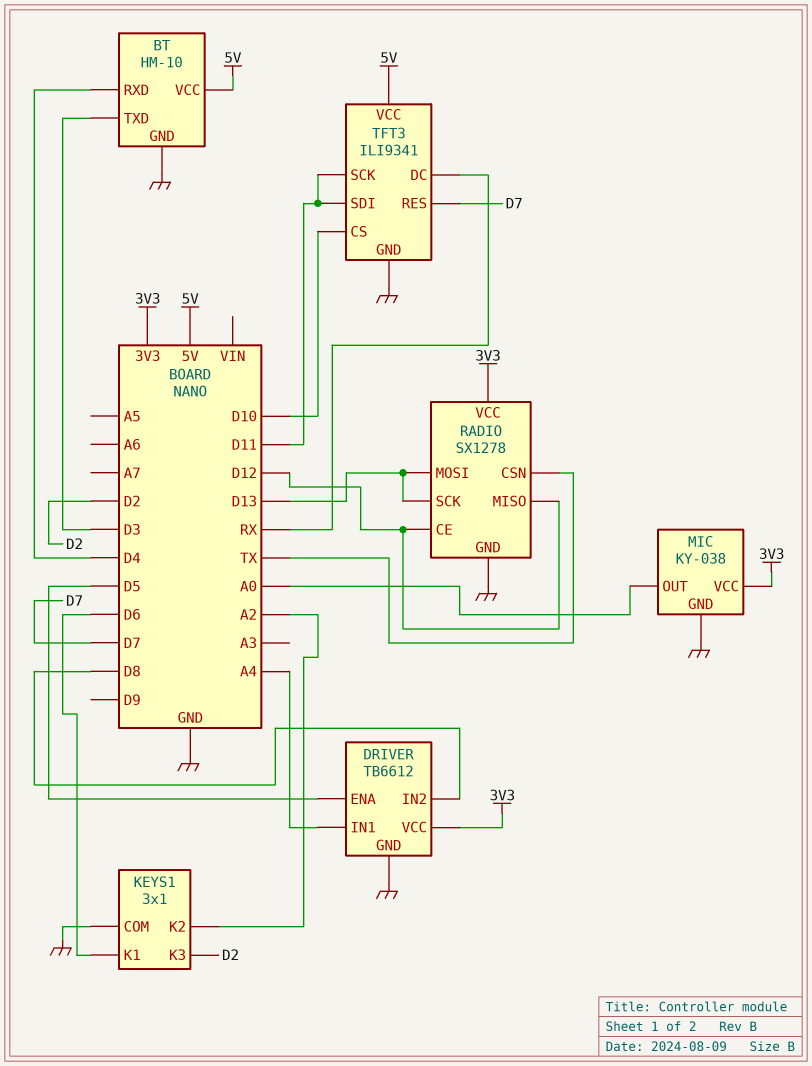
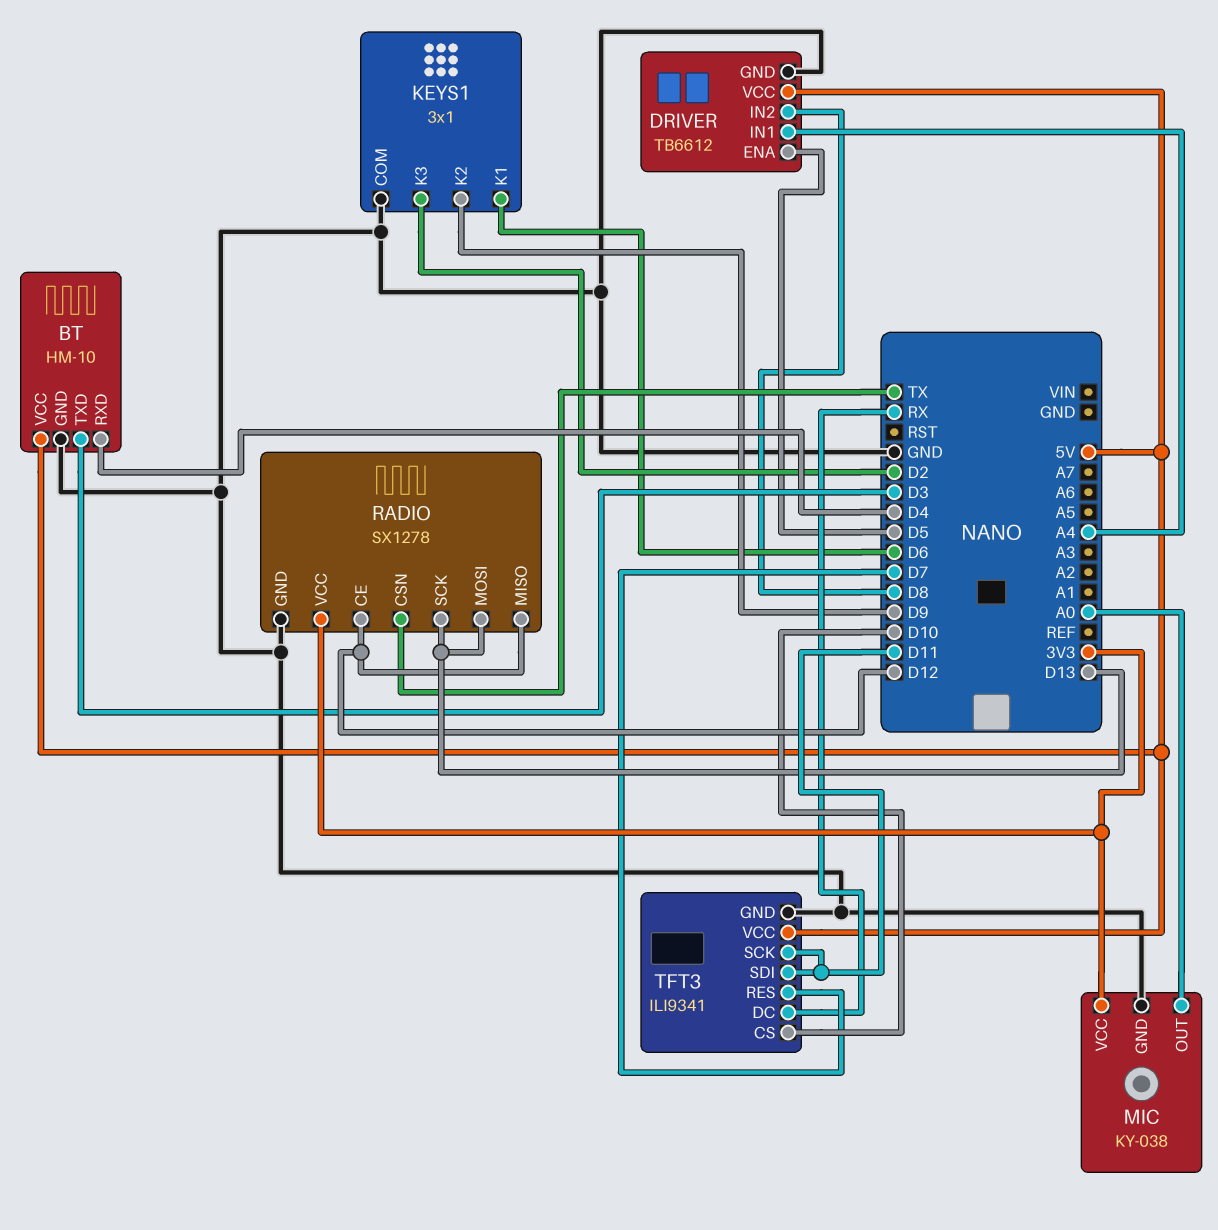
DRIVER pin VCC: 3V3 -> 5V
KEYS1 pin K2: A2 -> D9

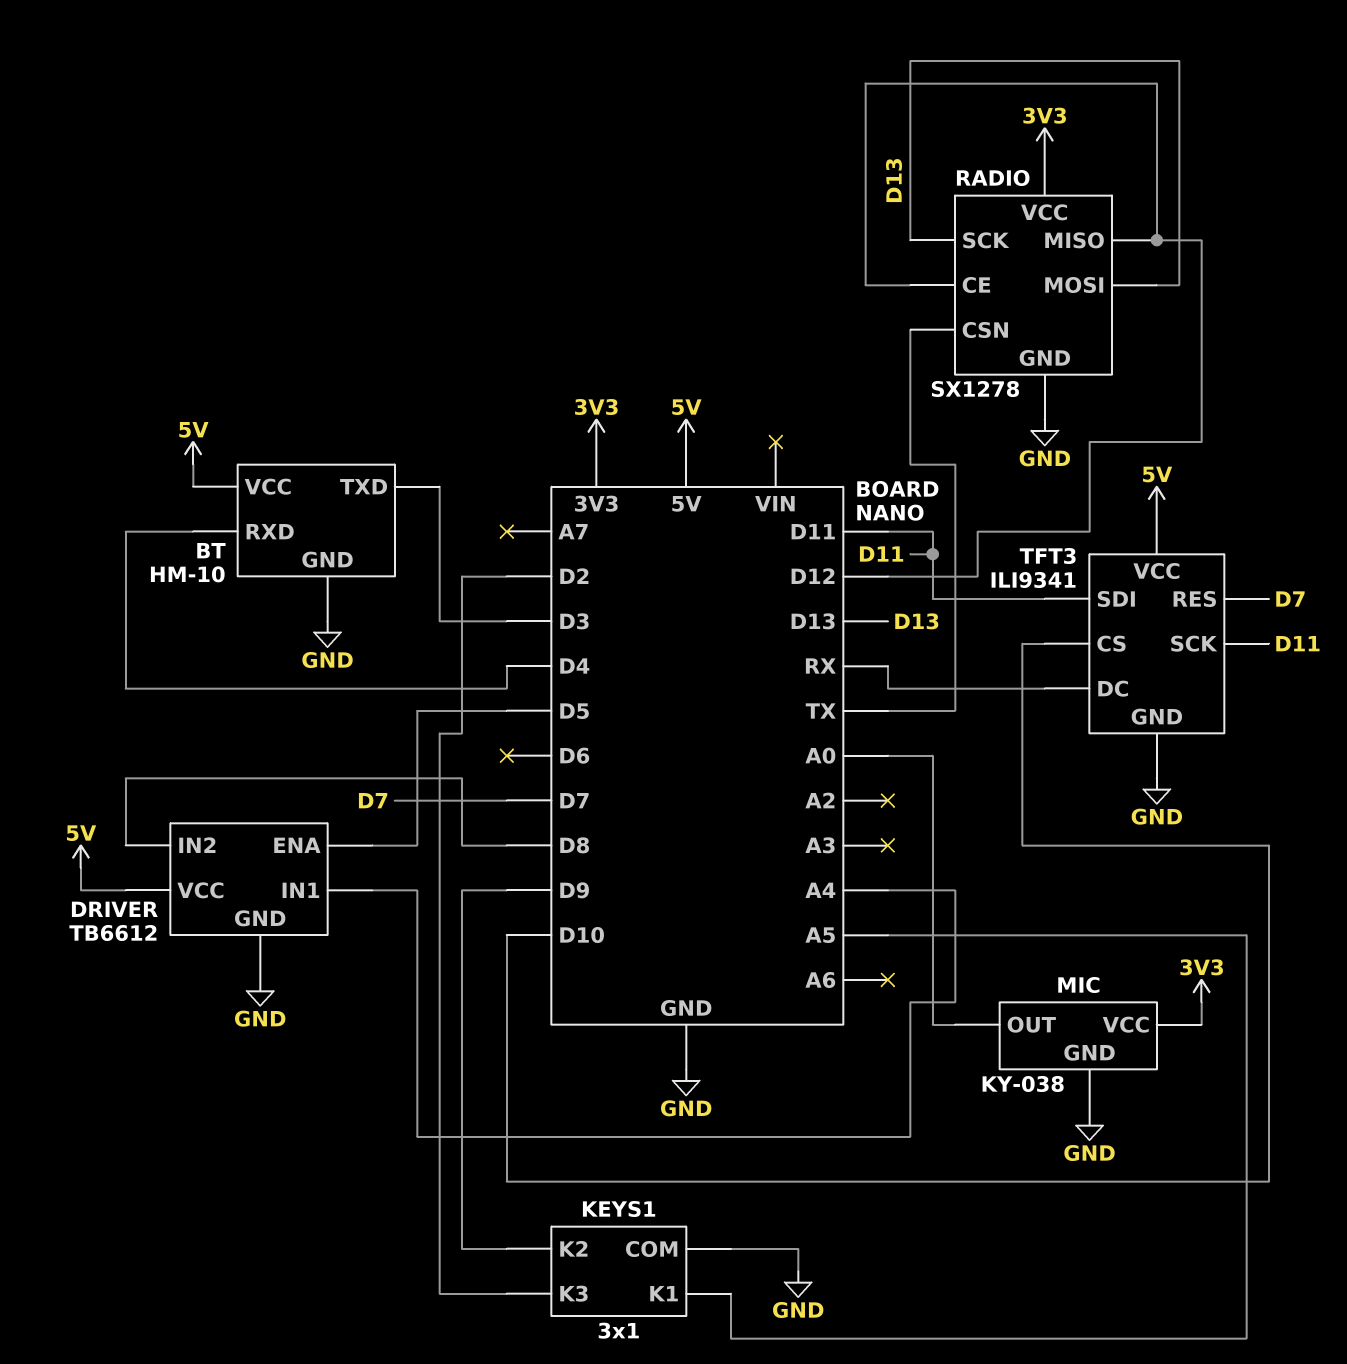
KEYS1 pin K1: D6 -> A5

